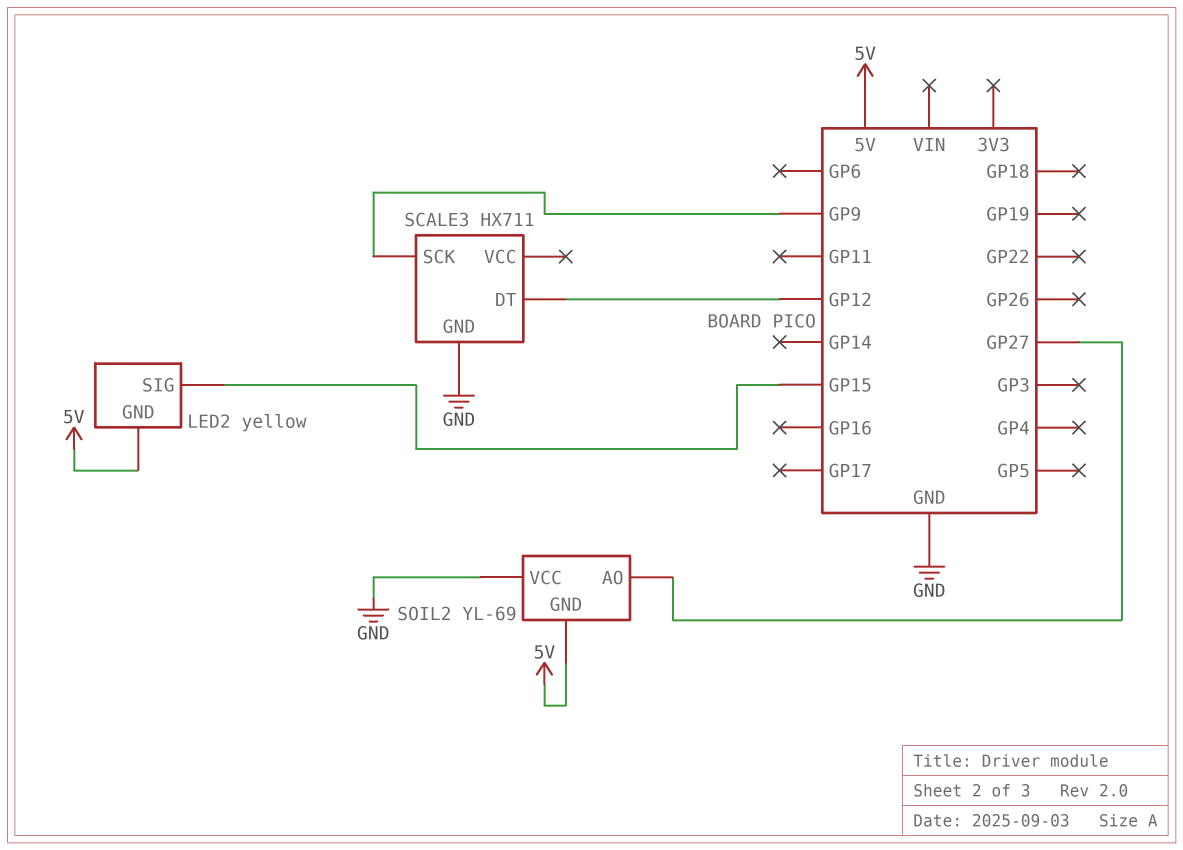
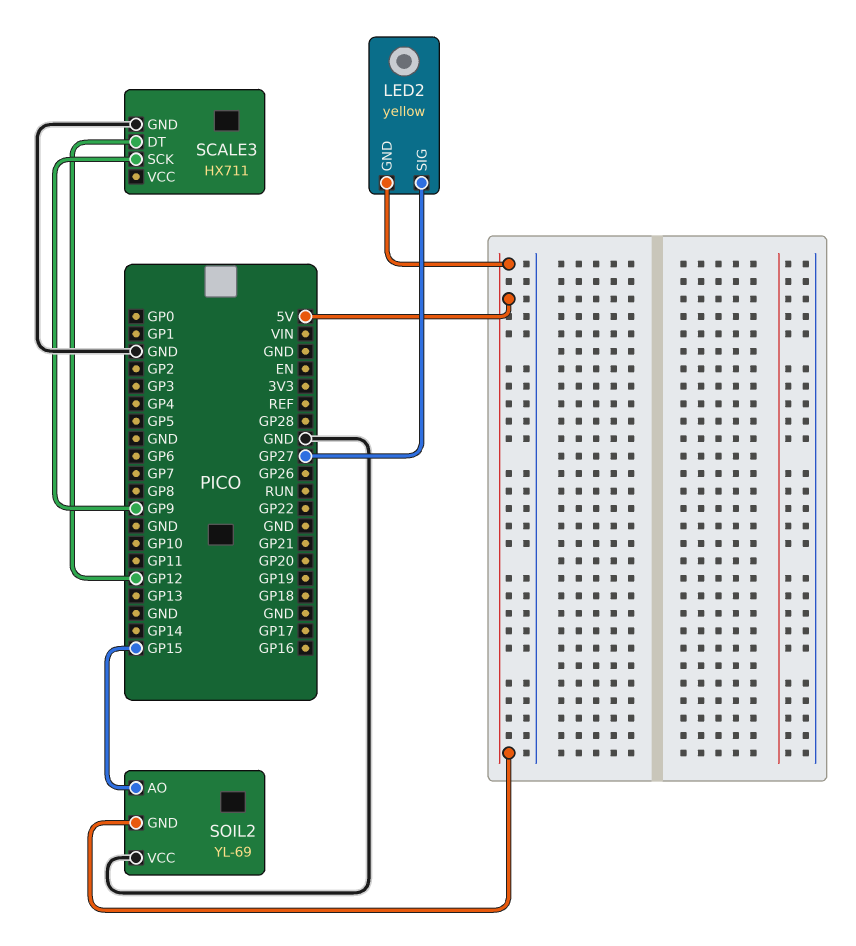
LED2 pin SIG: GP15 -> GP27
SOIL2 pin AO: GP27 -> GP15

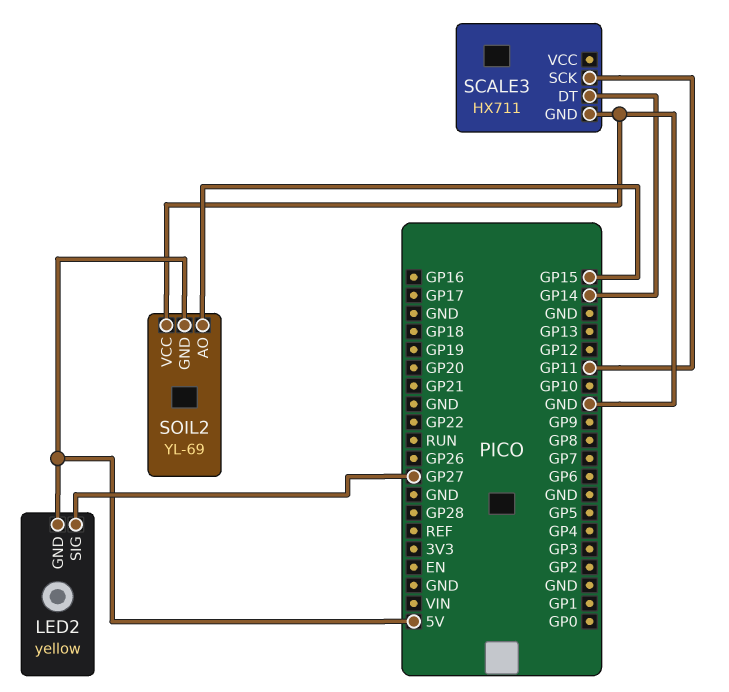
SCALE3 pin DT: GP12 -> GP14
SCALE3 pin SCK: GP9 -> GP11

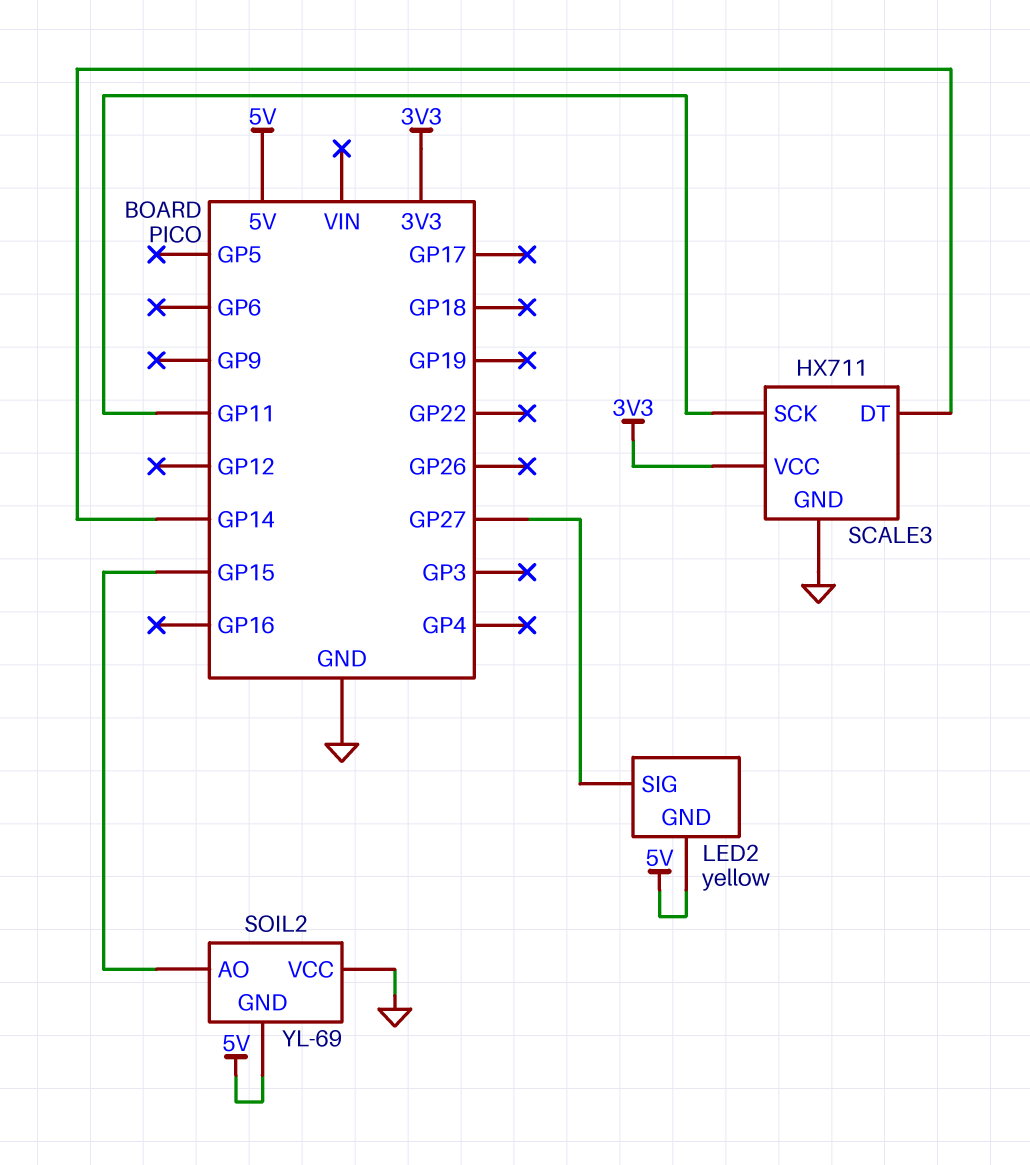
SCALE3 pin VCC: none -> 3V3

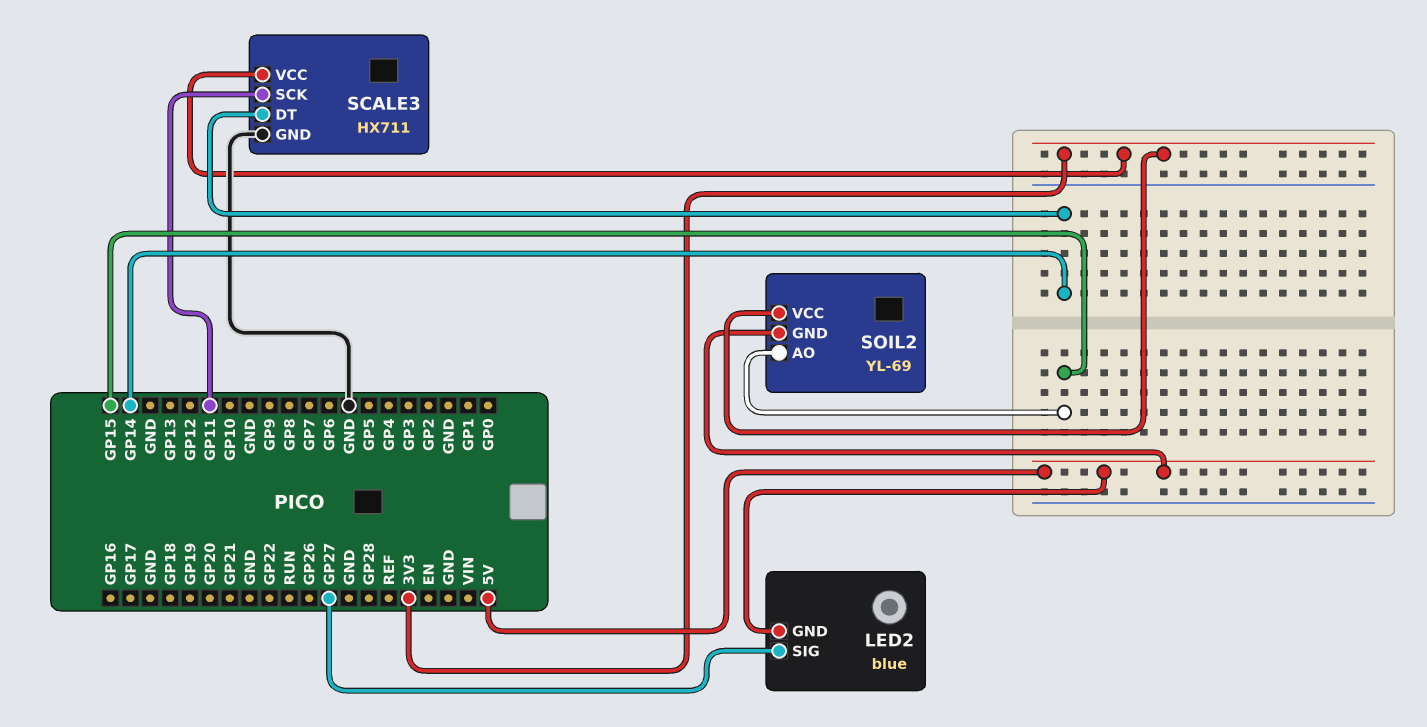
LED2: yellow -> blue
SOIL2 pin VCC: GND -> 3V3

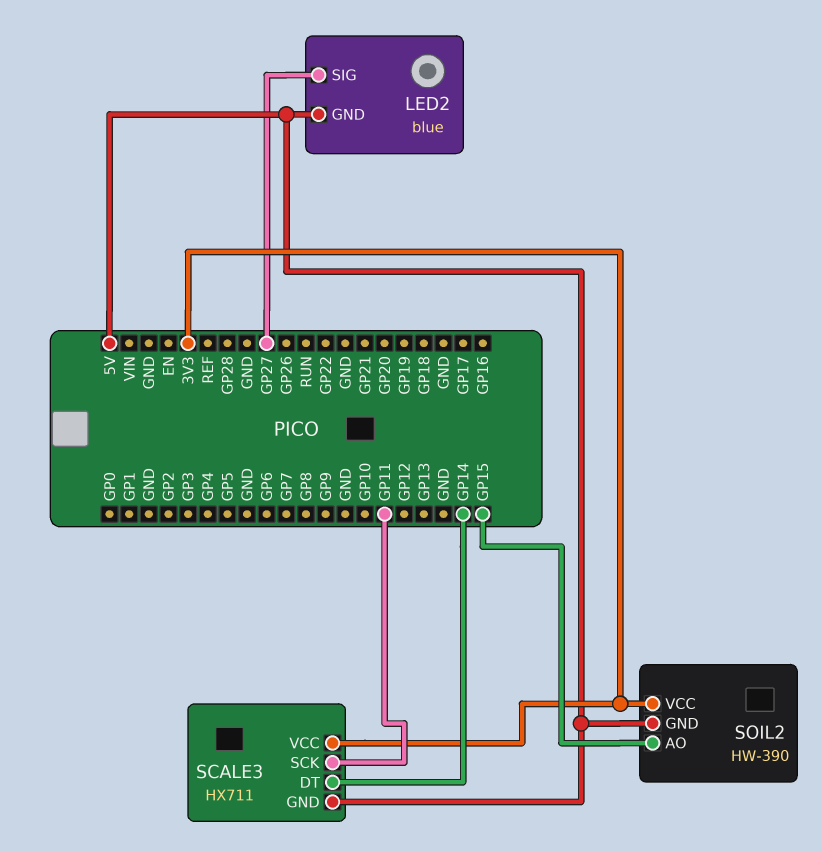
SCALE3 pin GND: GND -> 5V
SOIL2: YL-69 -> HW-390

